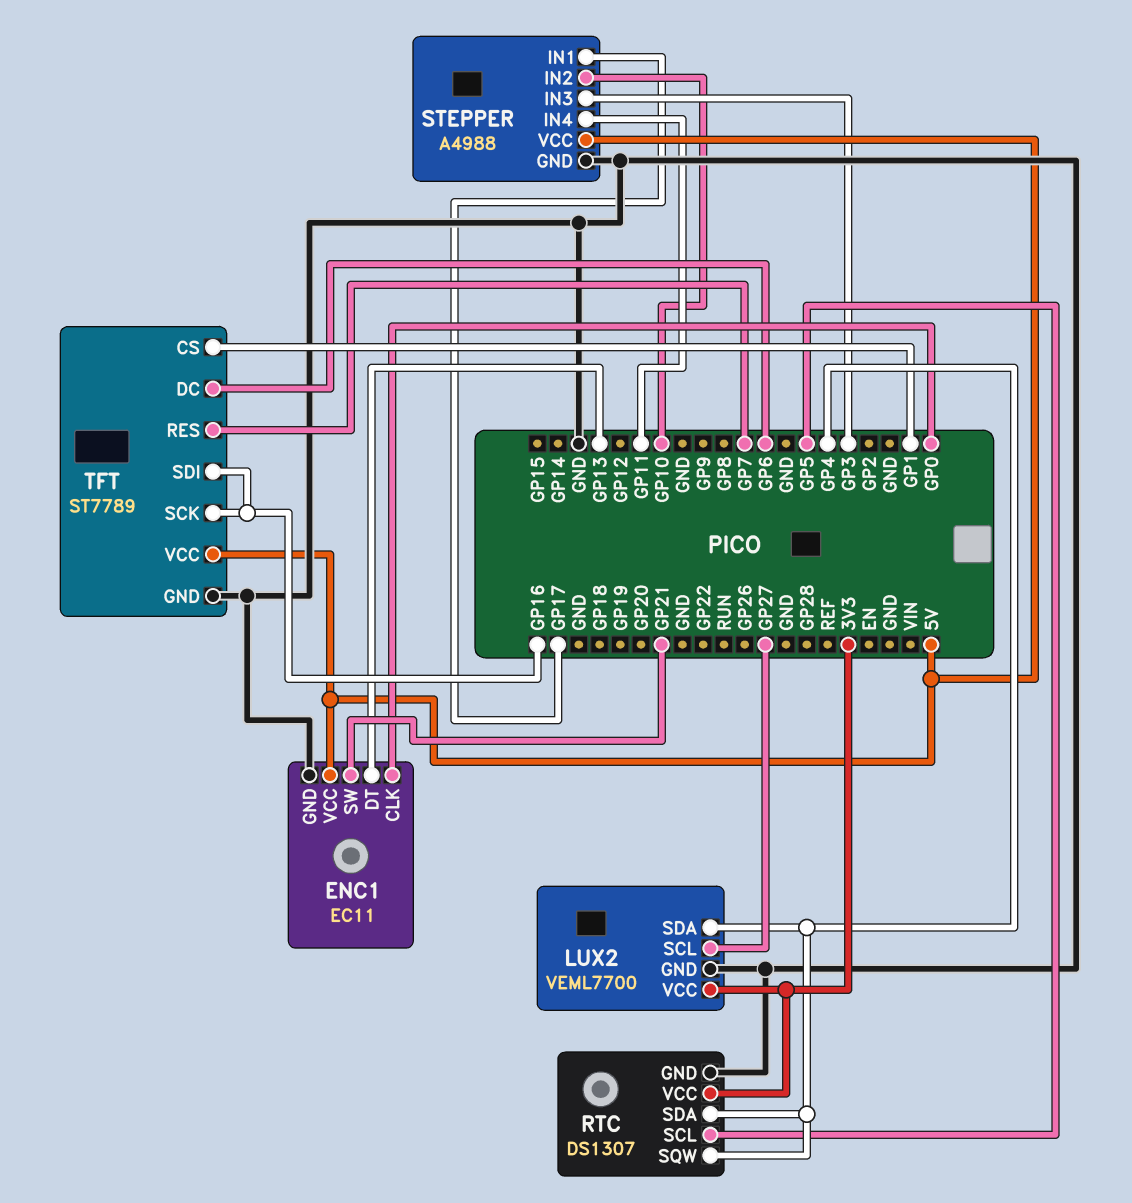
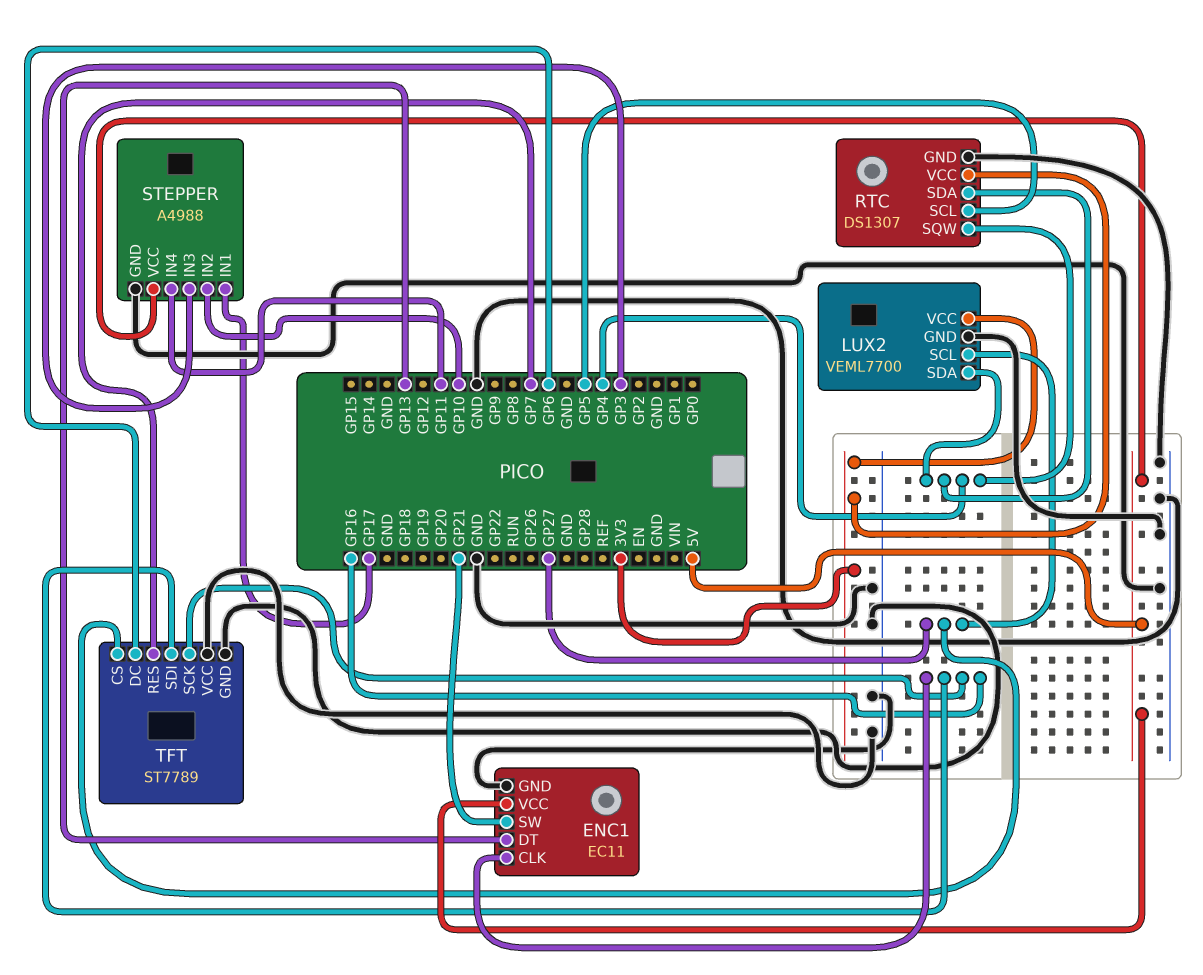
ENC1 pin CLK: GP0 -> GP16
TFT pin CS: GP1 -> GP27
TFT pin VCC: 5V -> GND

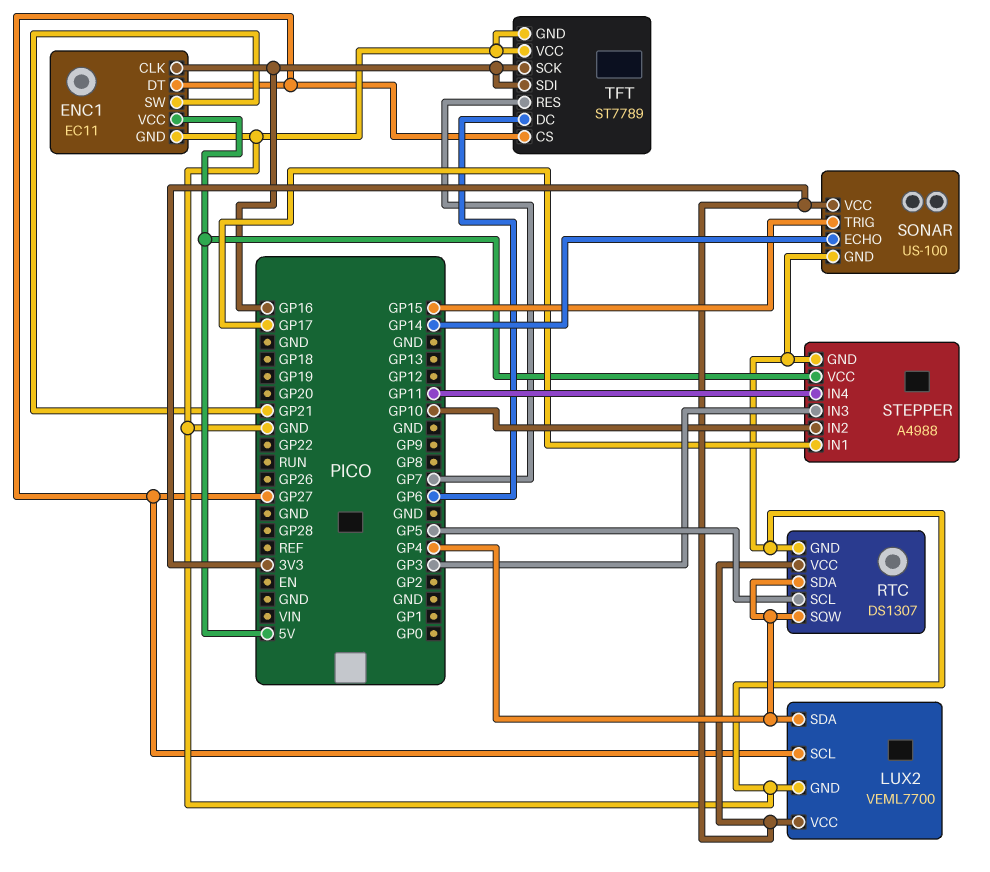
ENC1 pin DT: GP13 -> GP27
SONAR: none -> US-100
SONAR pin ECHO: none -> GP14
SONAR pin GND: none -> GND
SONAR pin TRIG: none -> GP15
SONAR pin VCC: none -> 3V3

